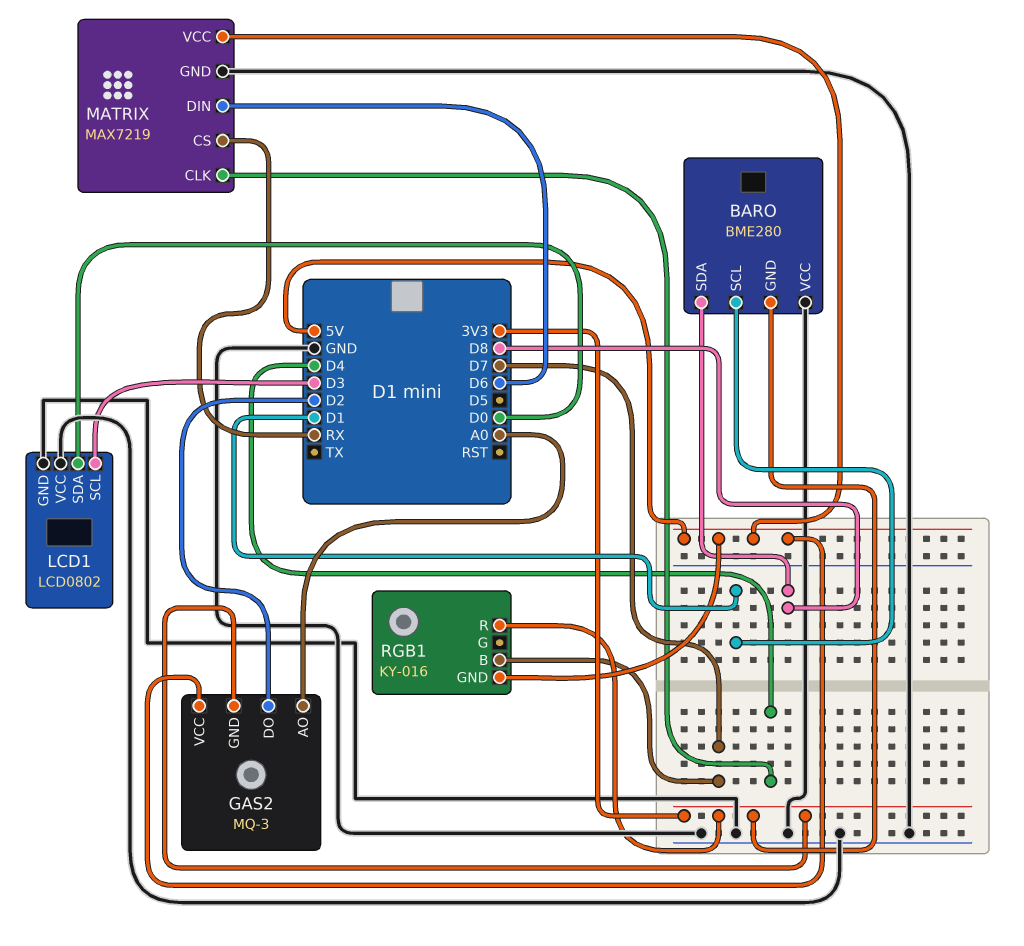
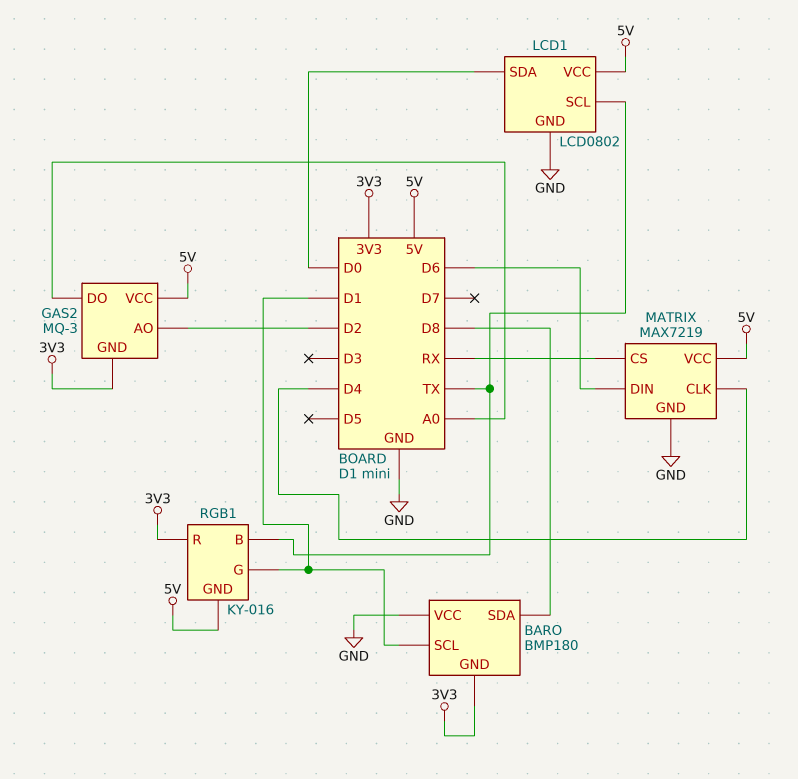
BARO: BME280 -> BMP180
GAS2 pin AO: A0 -> D2
GAS2 pin DO: D2 -> A0
LCD1 pin SCL: D3 -> TX
LCD1 pin VCC: GND -> 5V
RGB1 pin B: D7 -> TX
RGB1 pin G: none -> D1

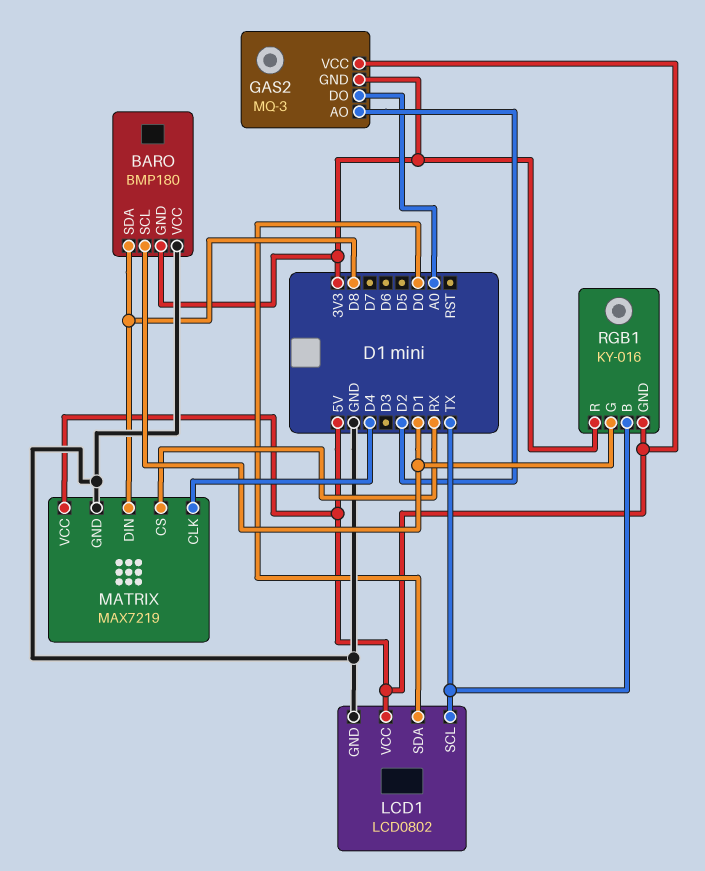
MATRIX pin DIN: D6 -> D8

